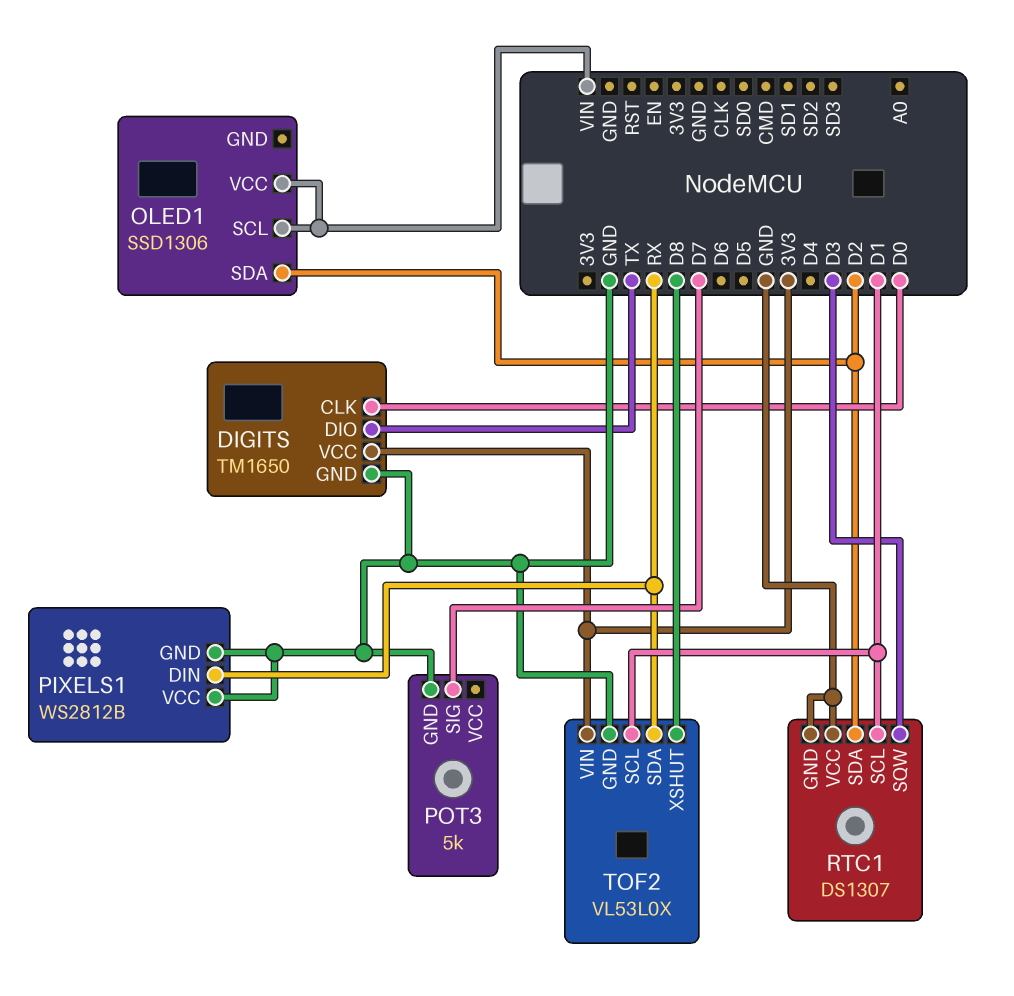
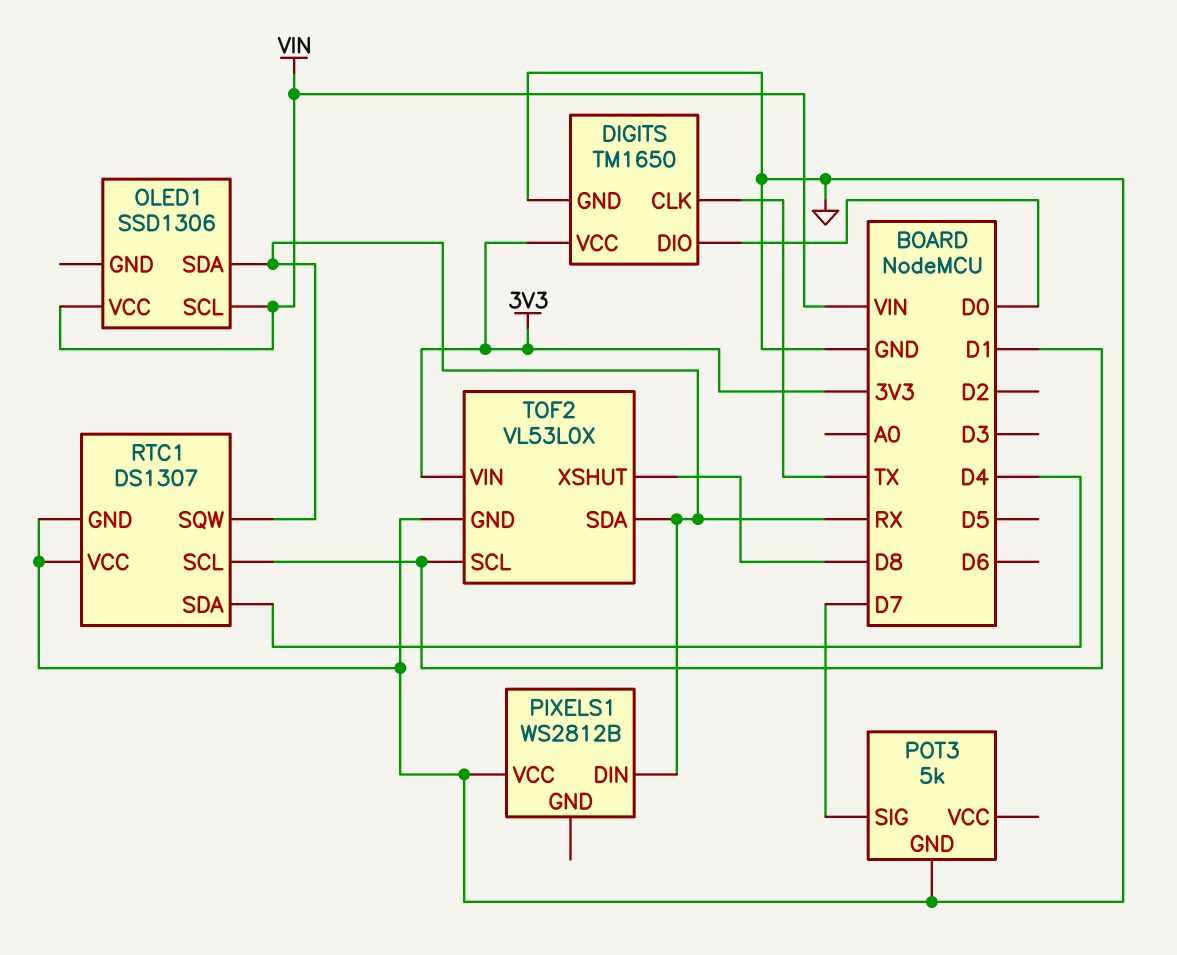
DIGITS pin CLK: D0 -> TX
DIGITS pin DIO: TX -> D0
OLED1 pin SDA: D2 -> RX
PIXELS1 pin GND: GND -> none
RTC1 pin SDA: D2 -> D4
RTC1 pin SQW: D3 -> RX

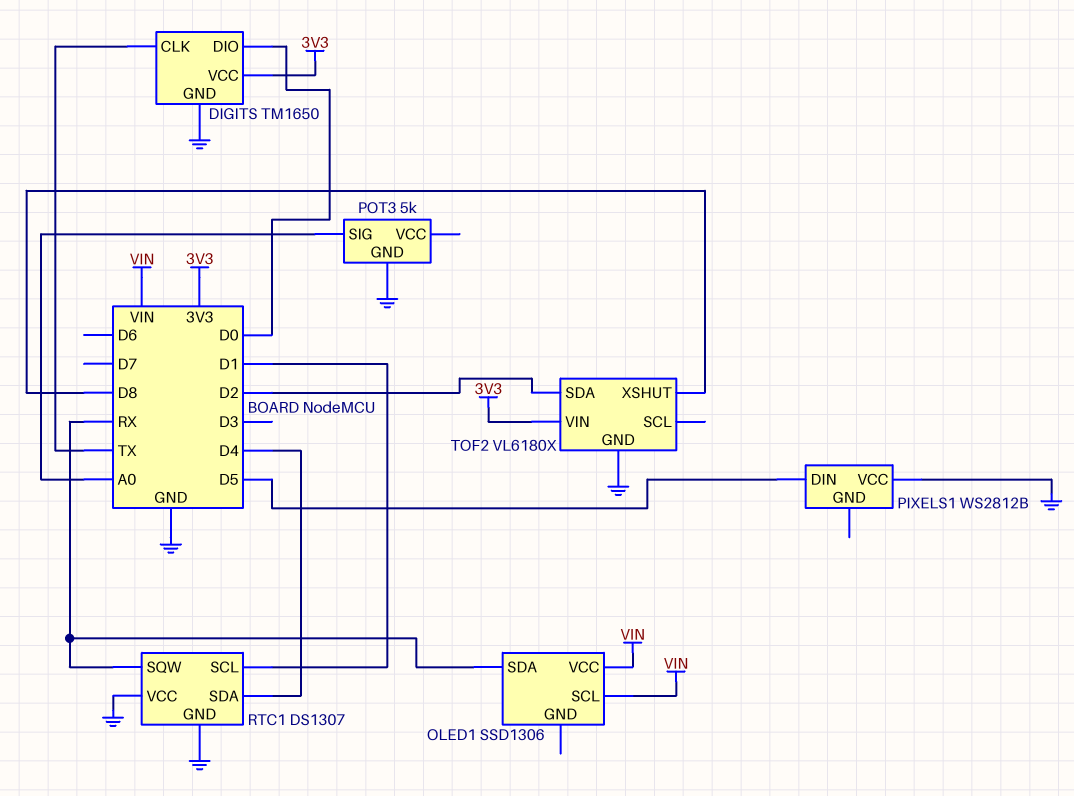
PIXELS1 pin DIN: RX -> D5
POT3 pin SIG: D7 -> A0
TOF2: VL53L0X -> VL6180X
TOF2 pin SCL: D1 -> none
TOF2 pin SDA: RX -> D2

